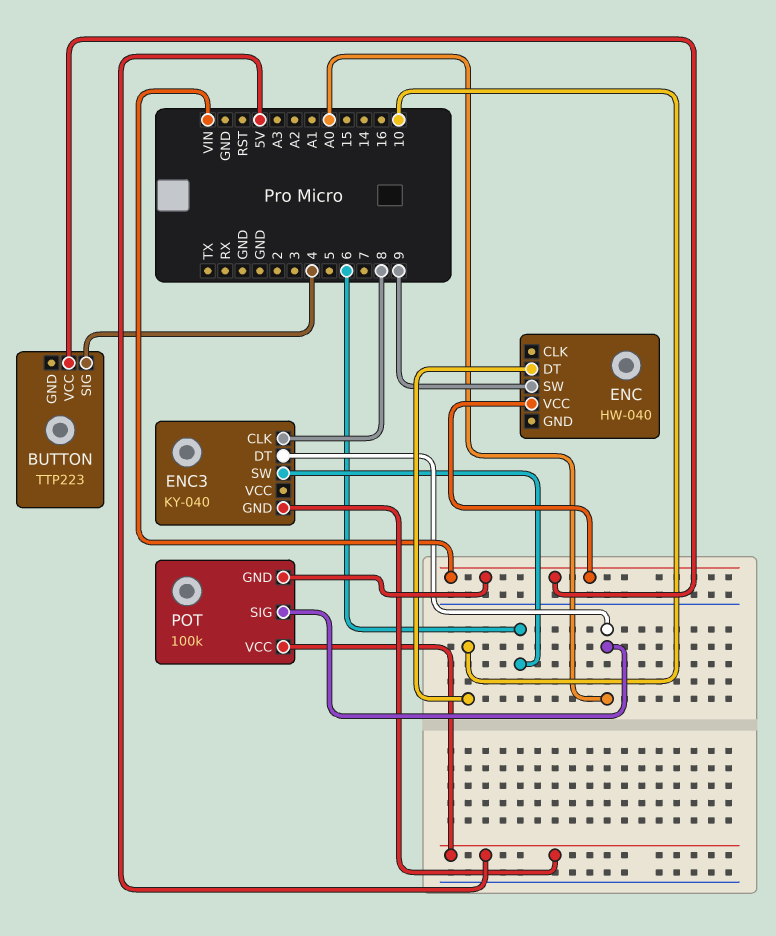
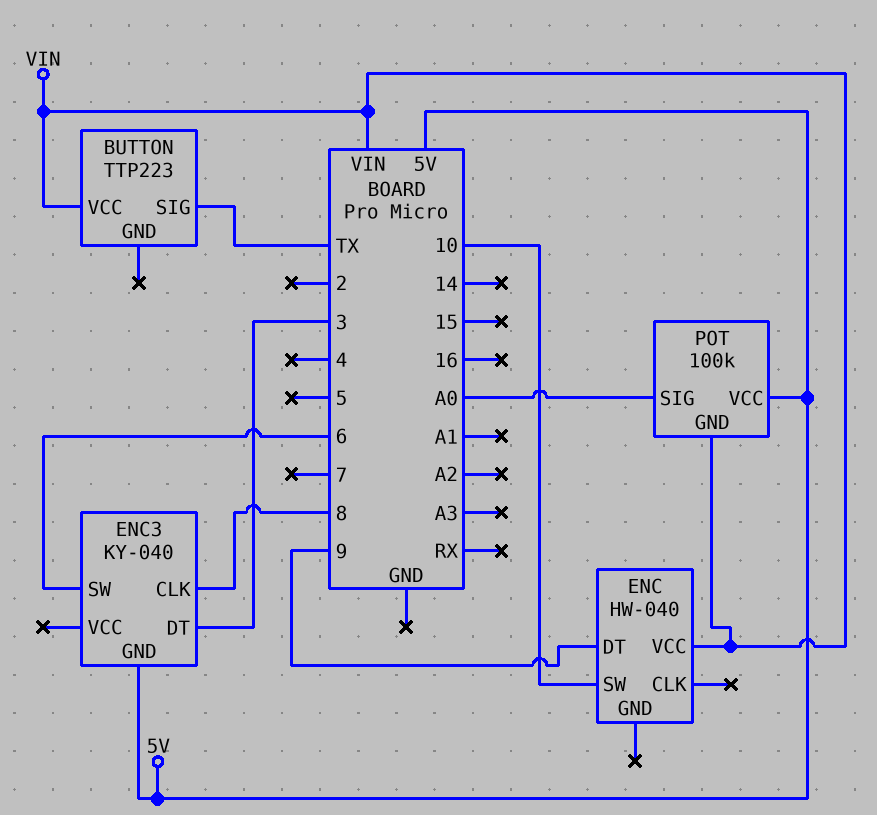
BUTTON pin SIG: 4 -> TX
ENC pin DT: 10 -> 9
ENC pin SW: 9 -> 10
ENC3 pin DT: A0 -> 3

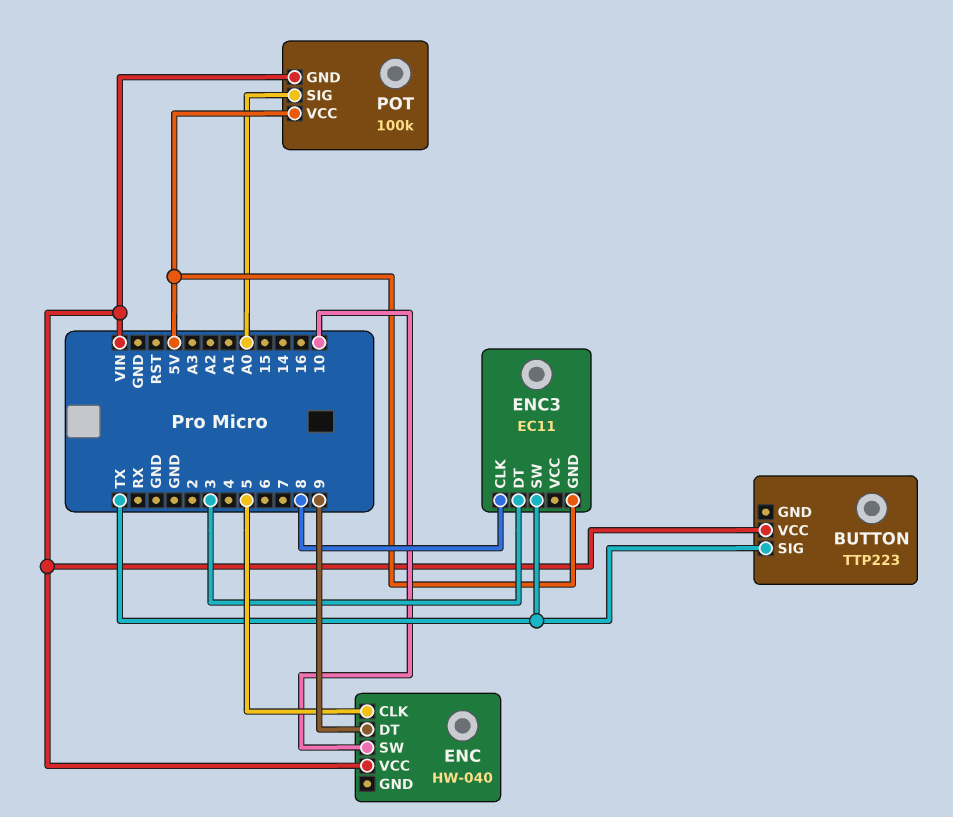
ENC pin CLK: none -> 5
ENC3: KY-040 -> EC11
ENC3 pin SW: 6 -> TX

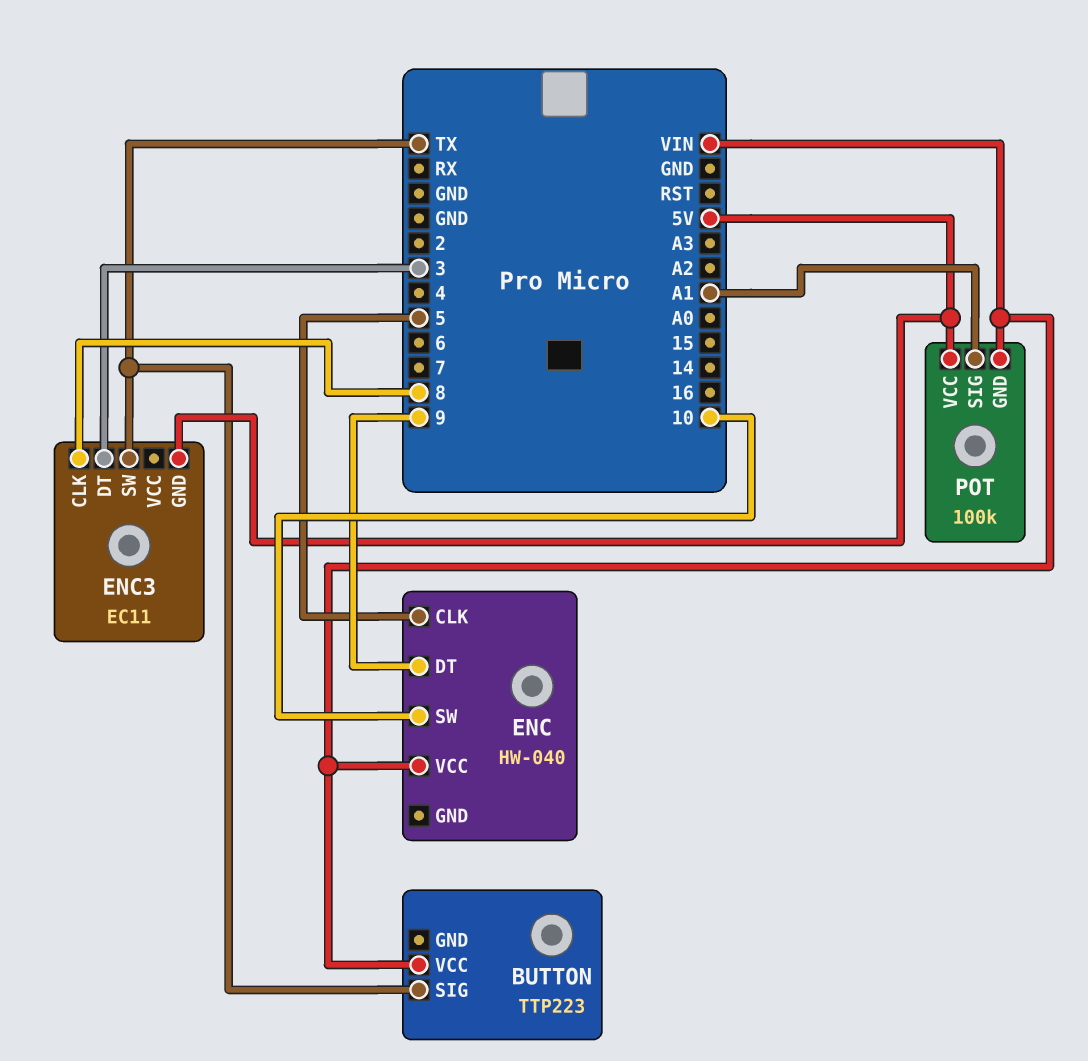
POT pin SIG: A0 -> A1

